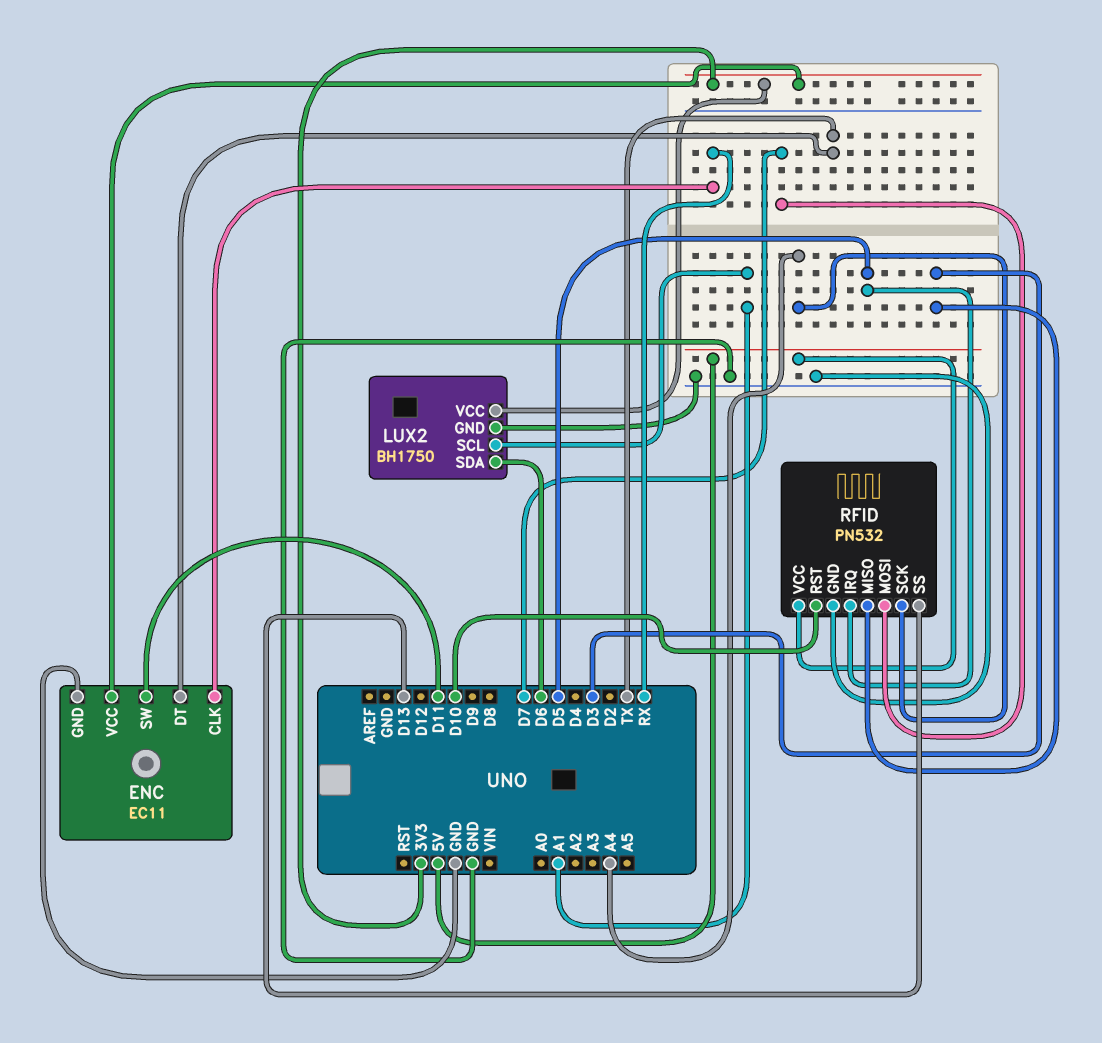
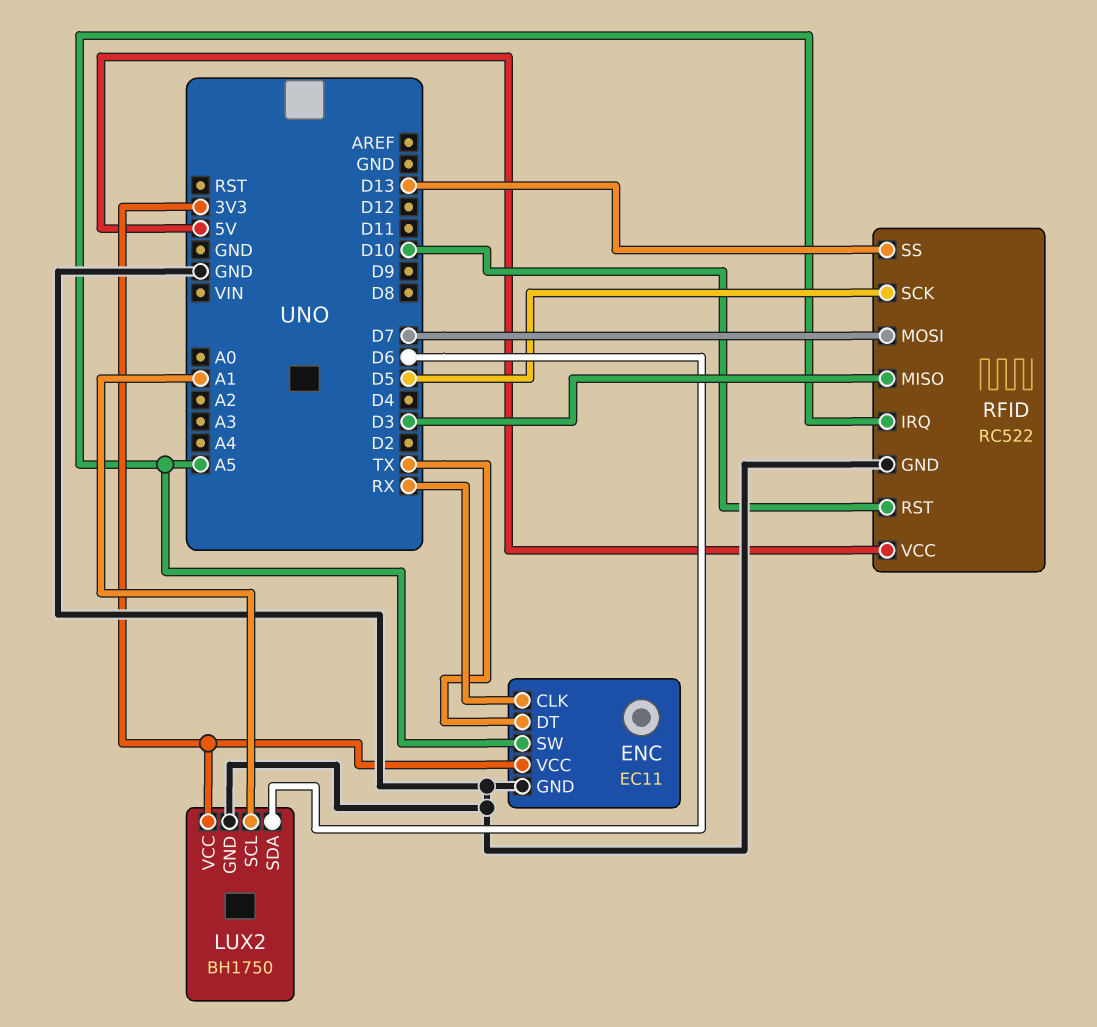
ENC pin SW: D11 -> A5
RFID: PN532 -> RC522
RFID pin IRQ: D5 -> A5
RFID pin SCK: A4 -> D5

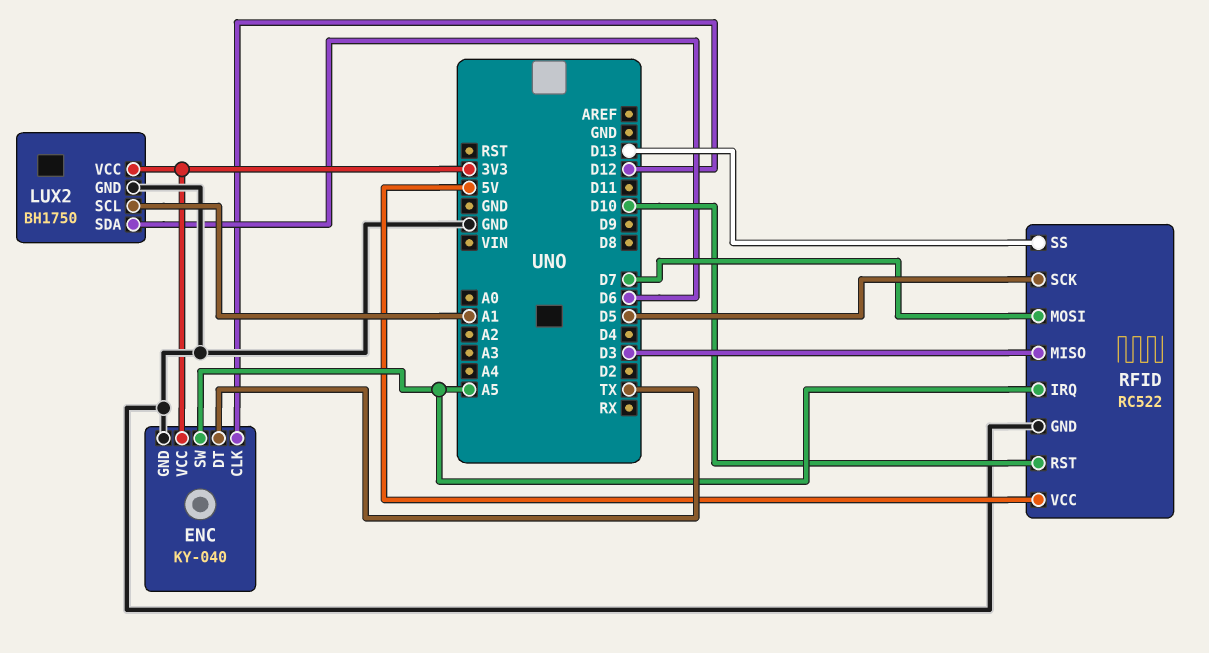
ENC: EC11 -> KY-040
ENC pin CLK: RX -> D12

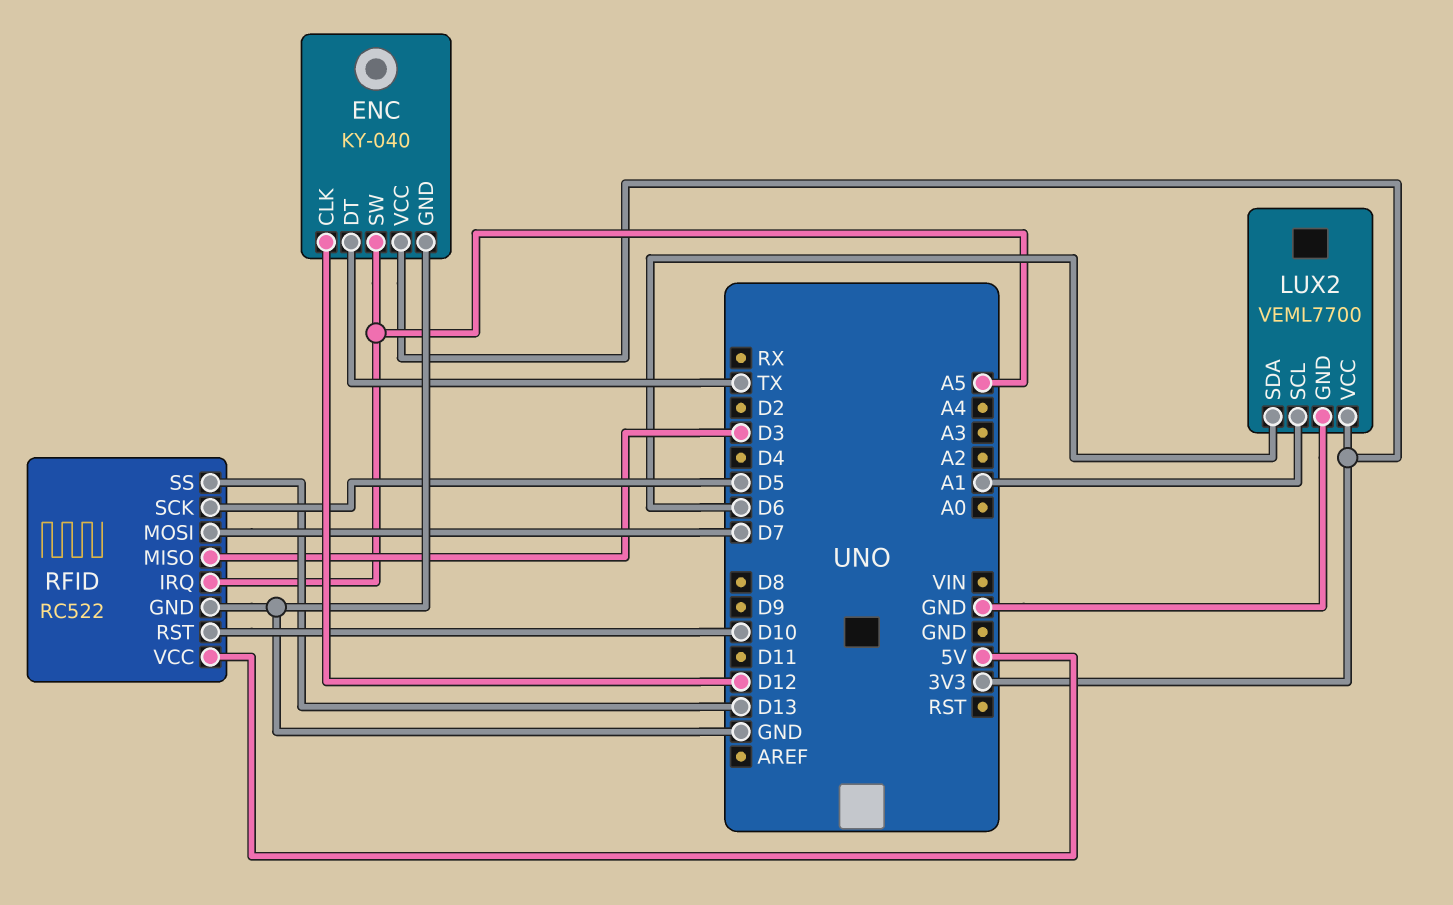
LUX2: BH1750 -> VEML7700

